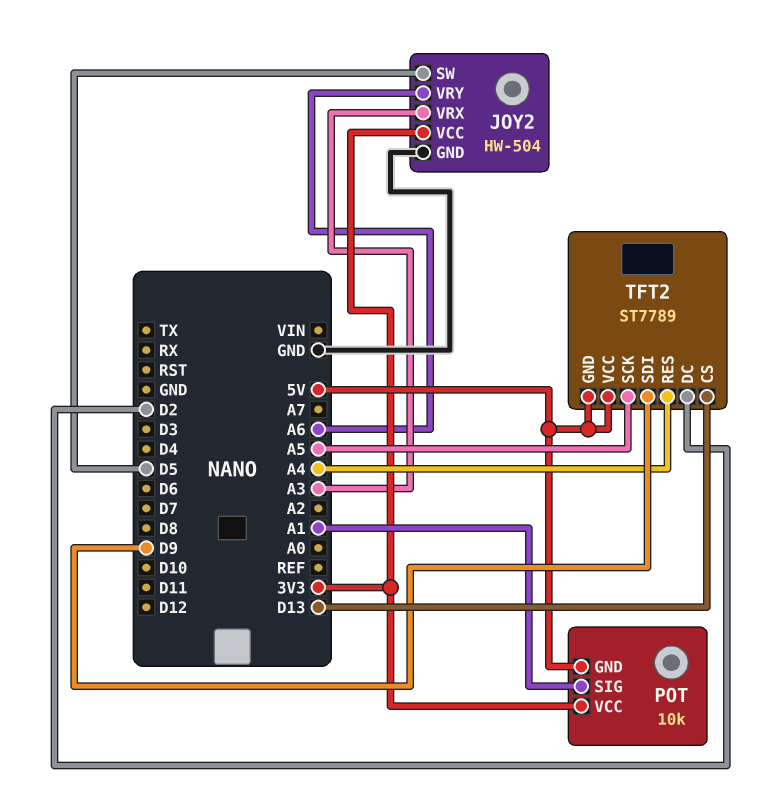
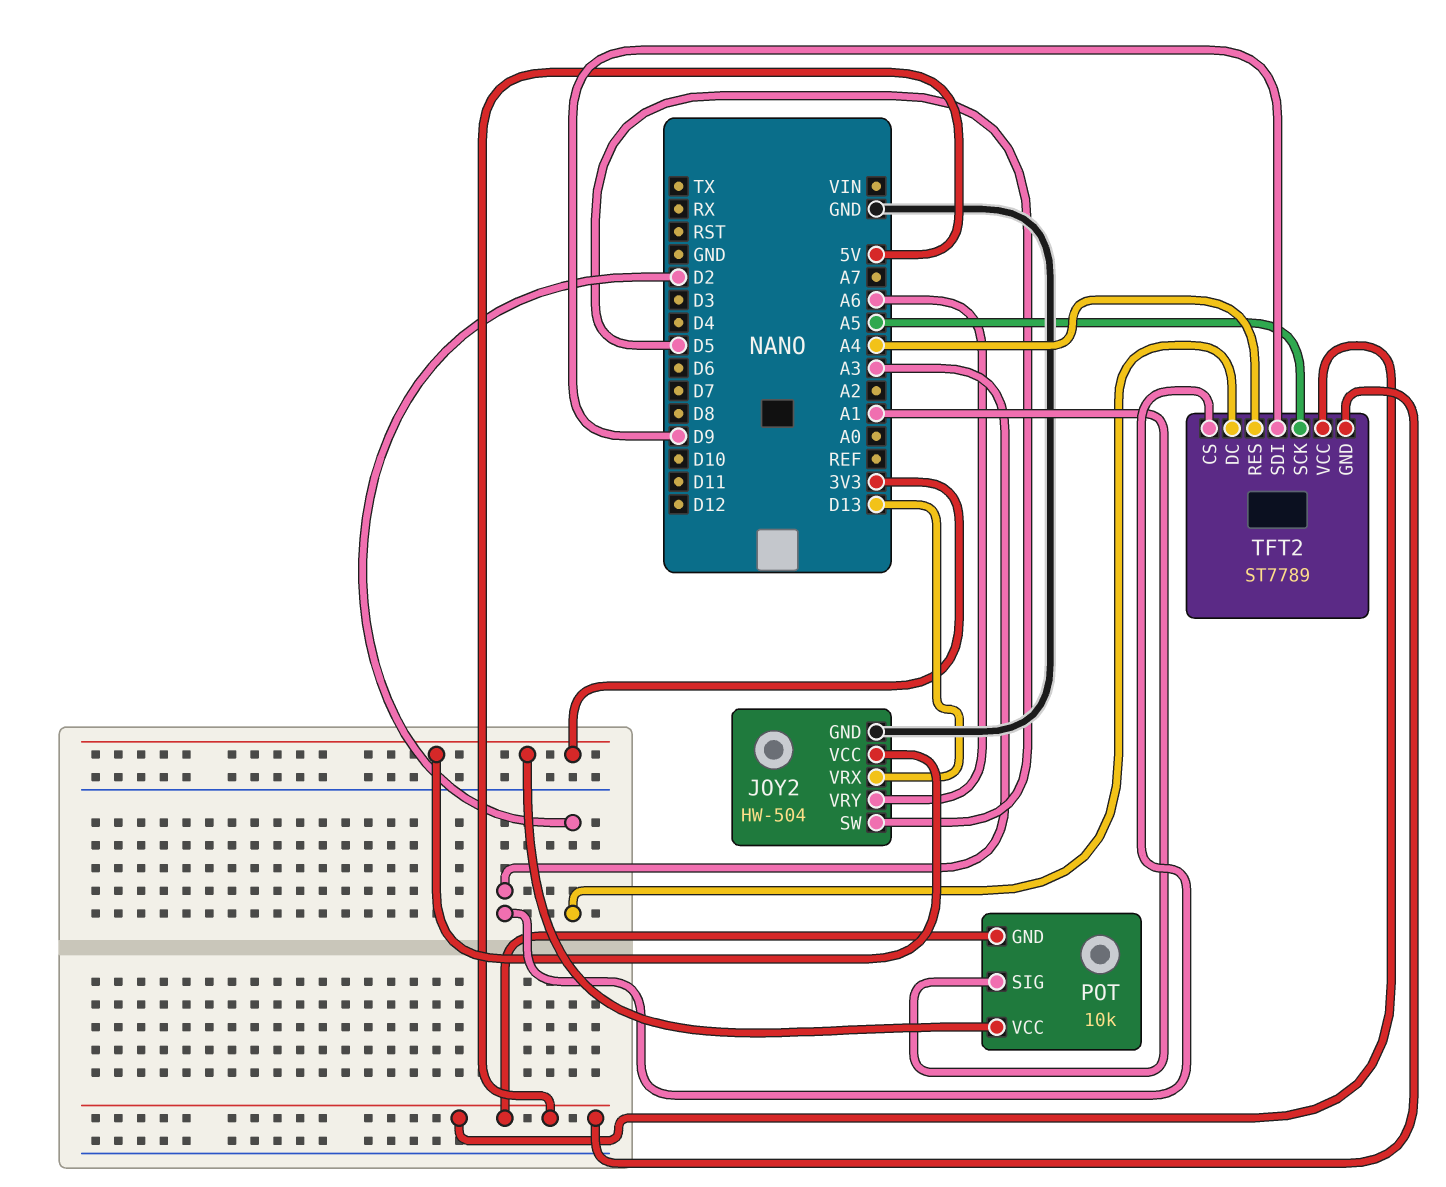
JOY2 pin VRX: A3 -> D13
TFT2 pin CS: D13 -> A3

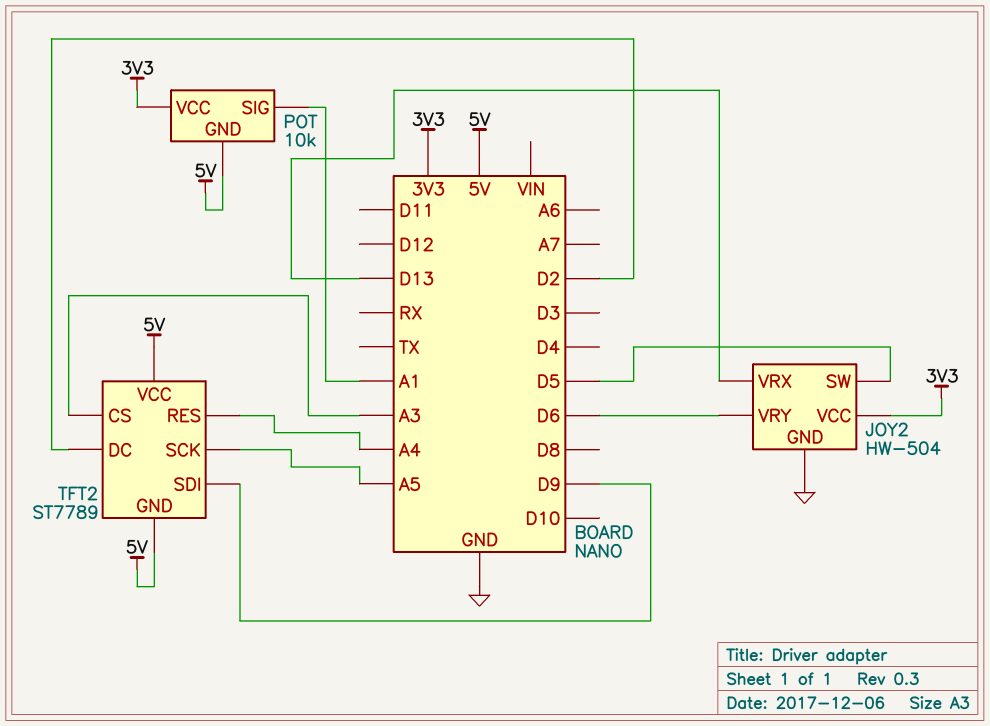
JOY2 pin VRY: A6 -> D6

